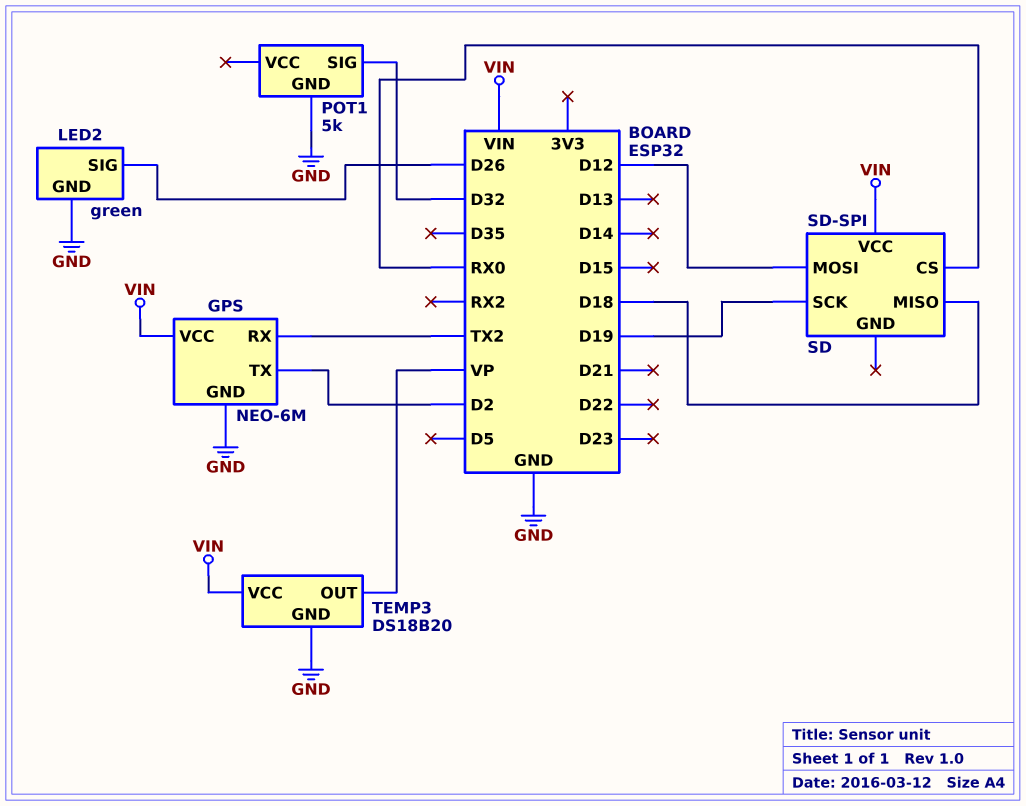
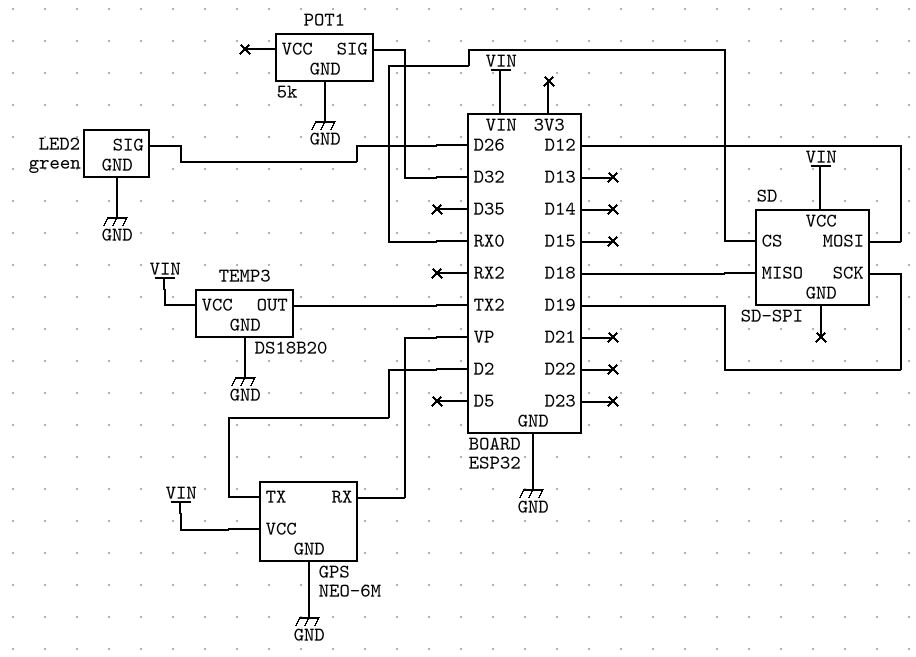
GPS pin RX: TX2 -> VP
TEMP3 pin OUT: VP -> TX2

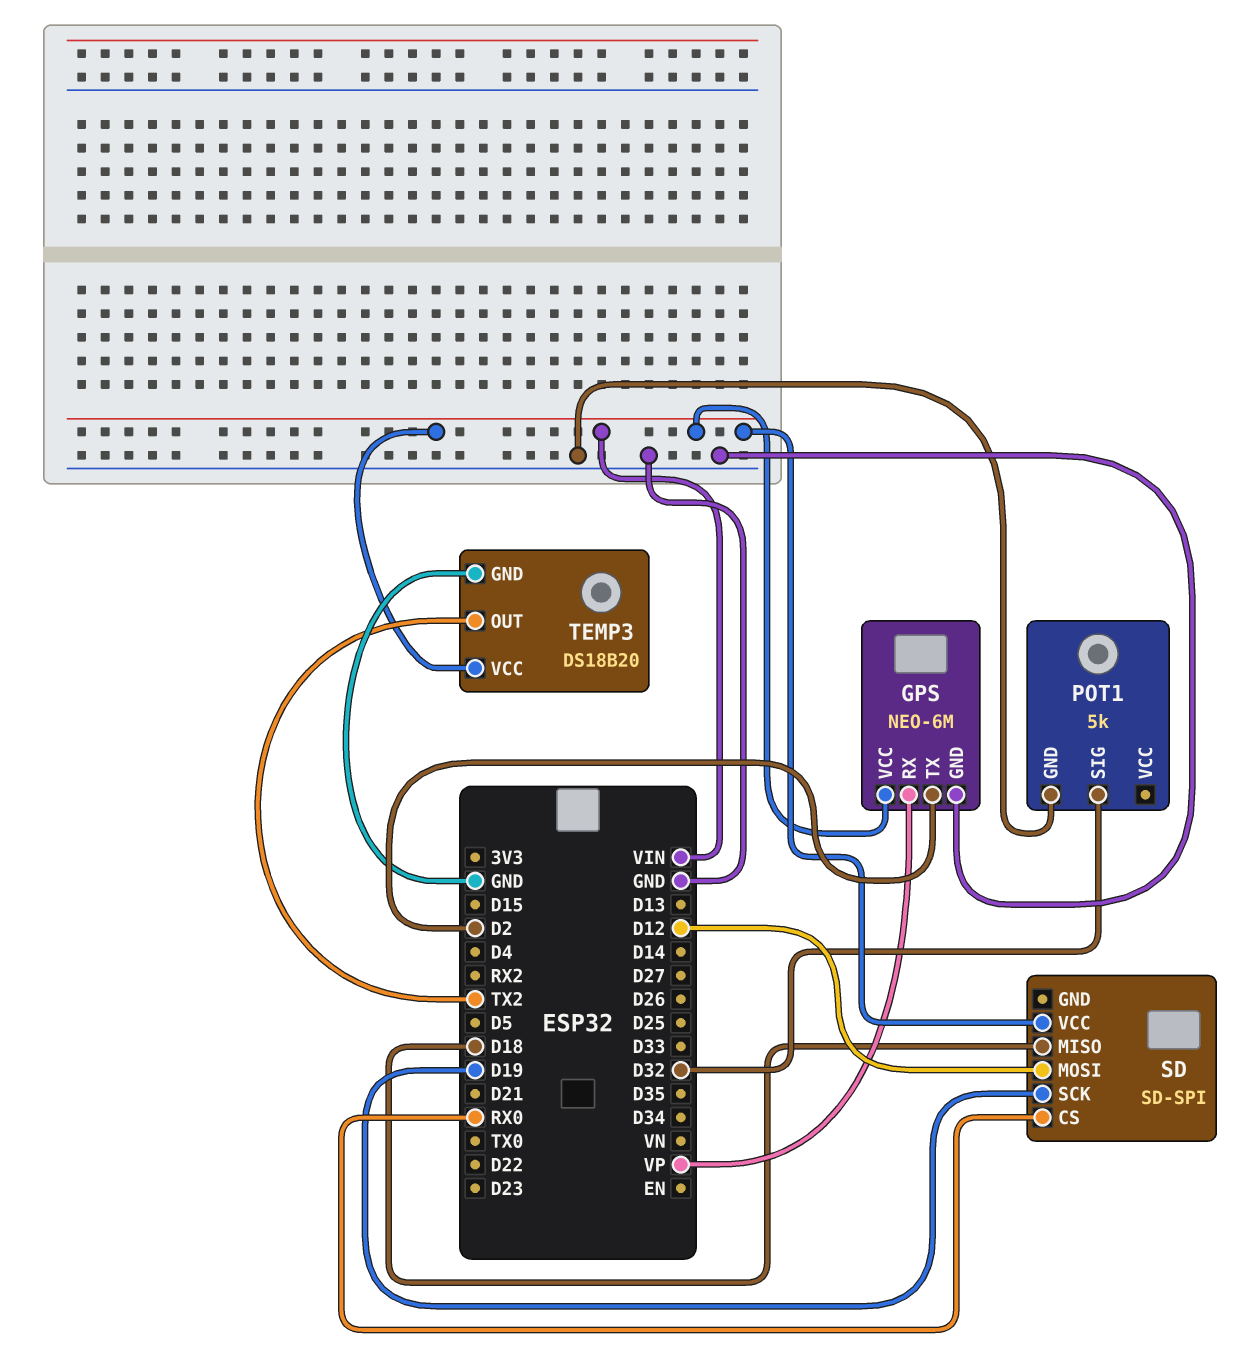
LED2: green -> none
LED2 pin GND: GND -> none
LED2 pin SIG: D26 -> none

